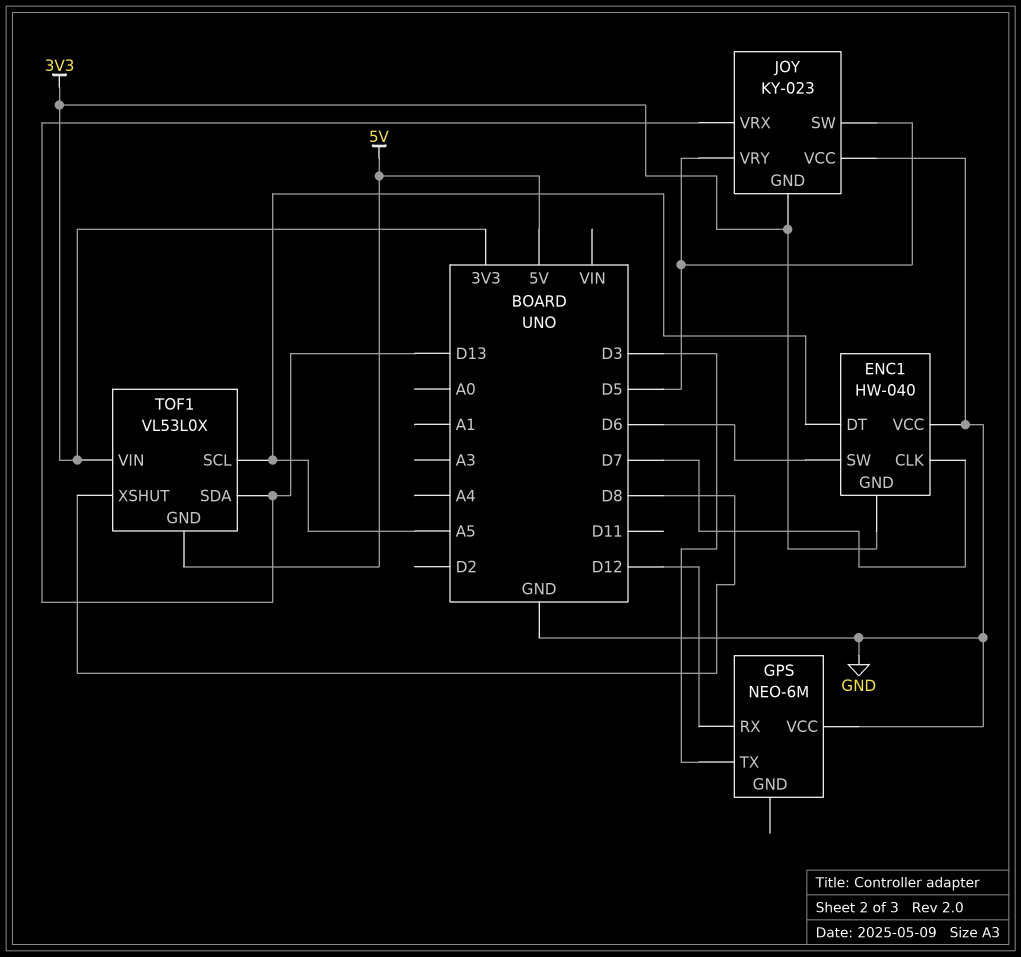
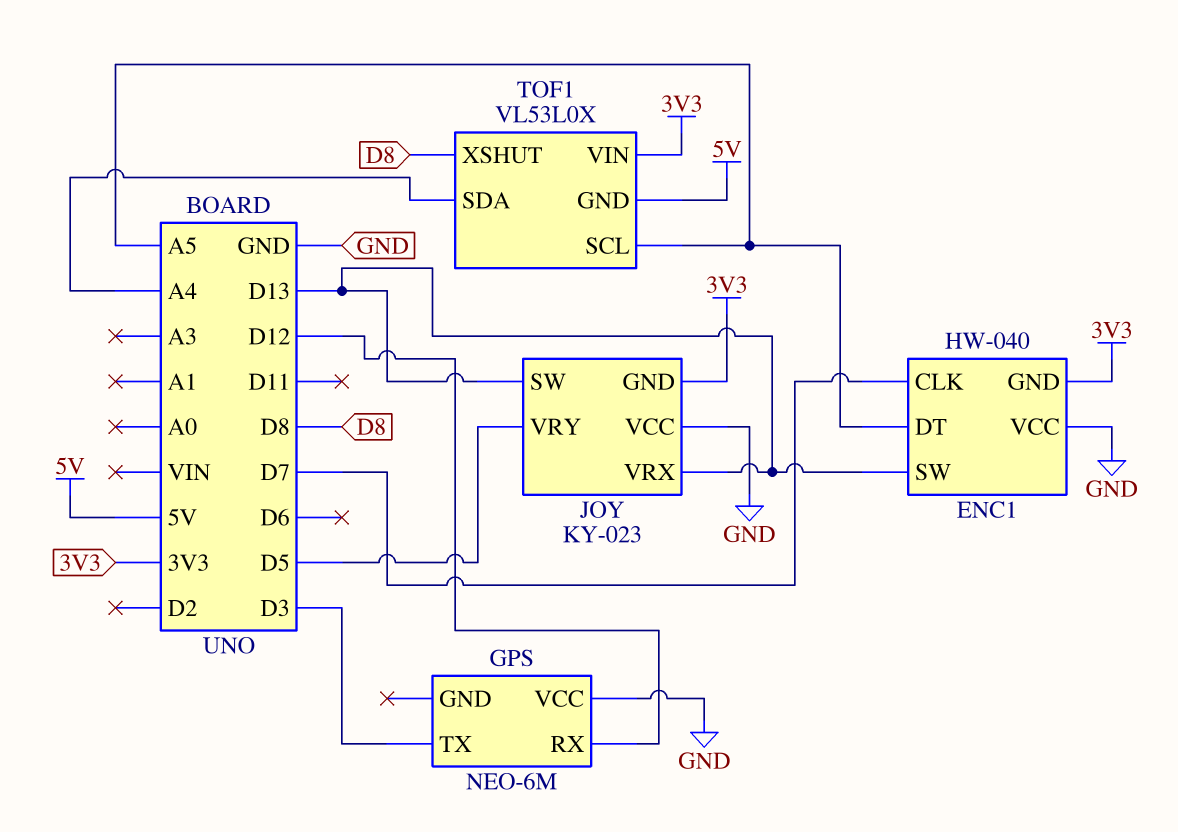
ENC1 pin SW: D6 -> D13
JOY pin SW: D5 -> D13
TOF1 pin SDA: D13 -> A4

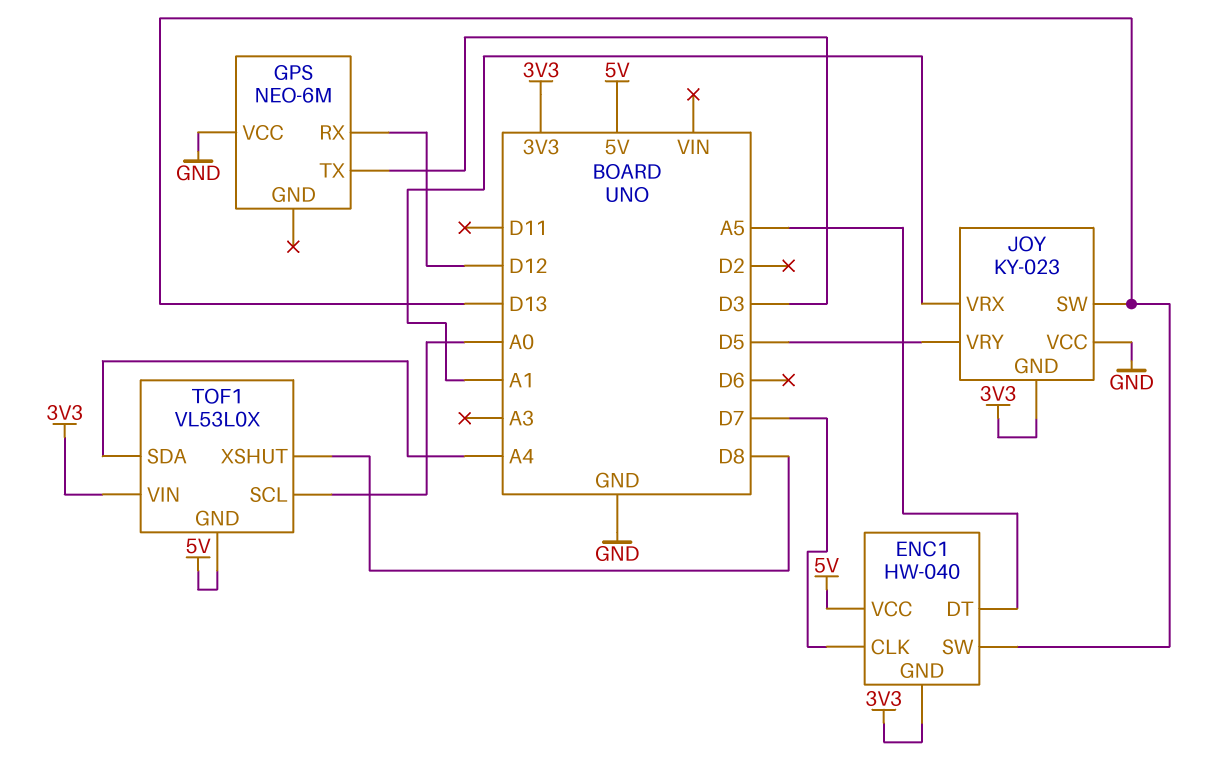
ENC1 pin VCC: GND -> 5V
JOY pin VRX: D13 -> A1
TOF1 pin SCL: A5 -> A0

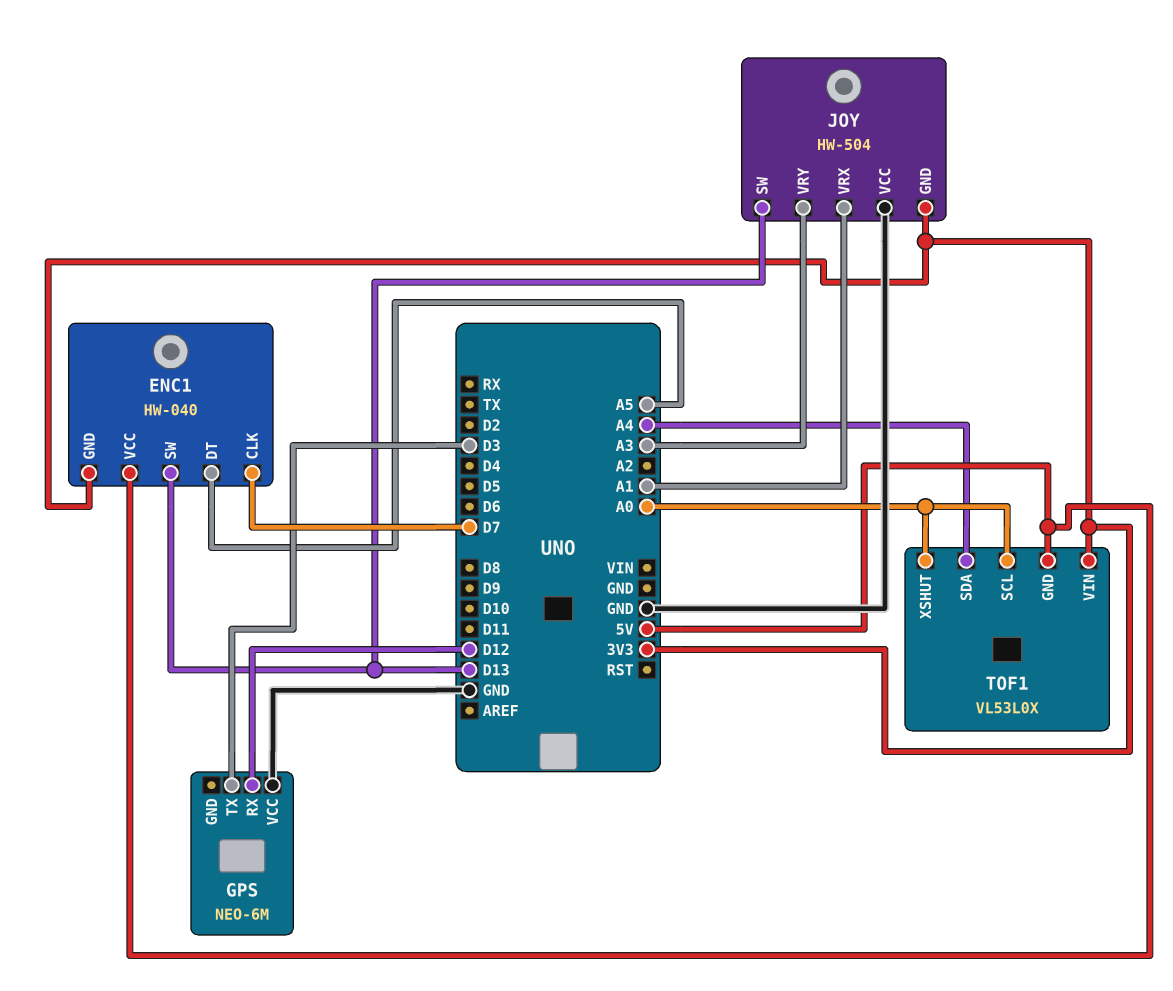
JOY: KY-023 -> HW-504
JOY pin VRY: D5 -> A3
TOF1 pin XSHUT: D8 -> A0

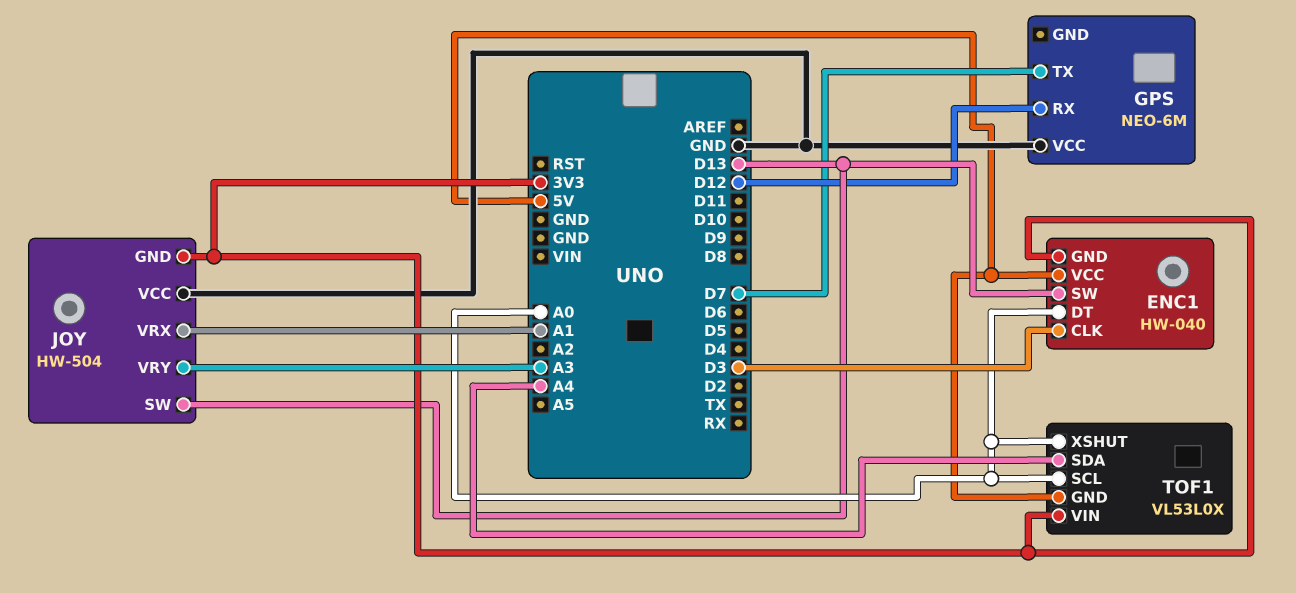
ENC1 pin CLK: D7 -> D3
ENC1 pin DT: A5 -> A0
GPS pin TX: D3 -> D7

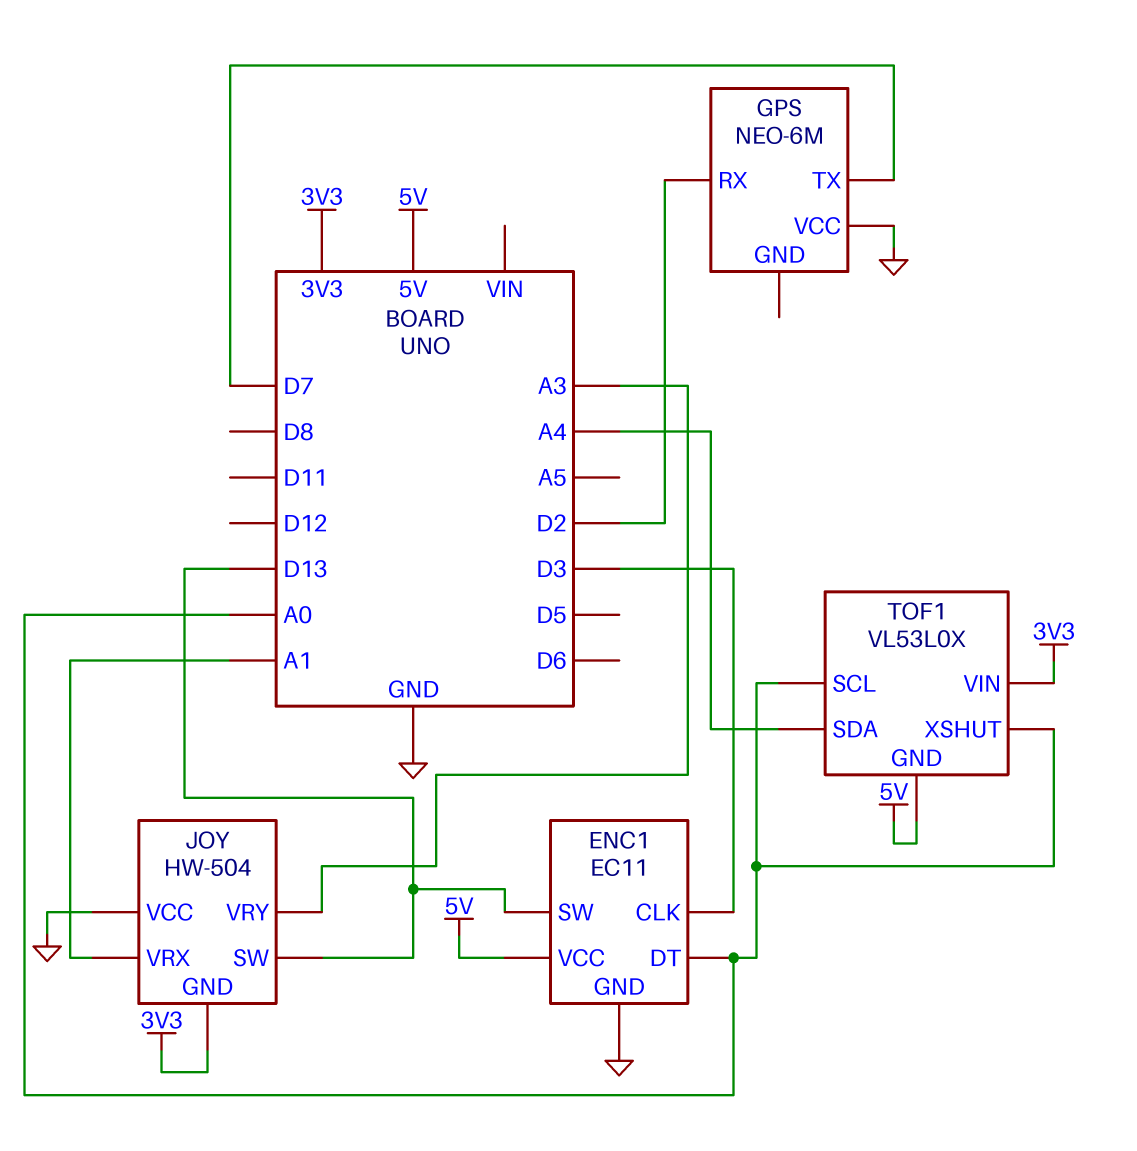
ENC1: HW-040 -> EC11
ENC1 pin GND: 3V3 -> GND
GPS pin RX: D12 -> D2

